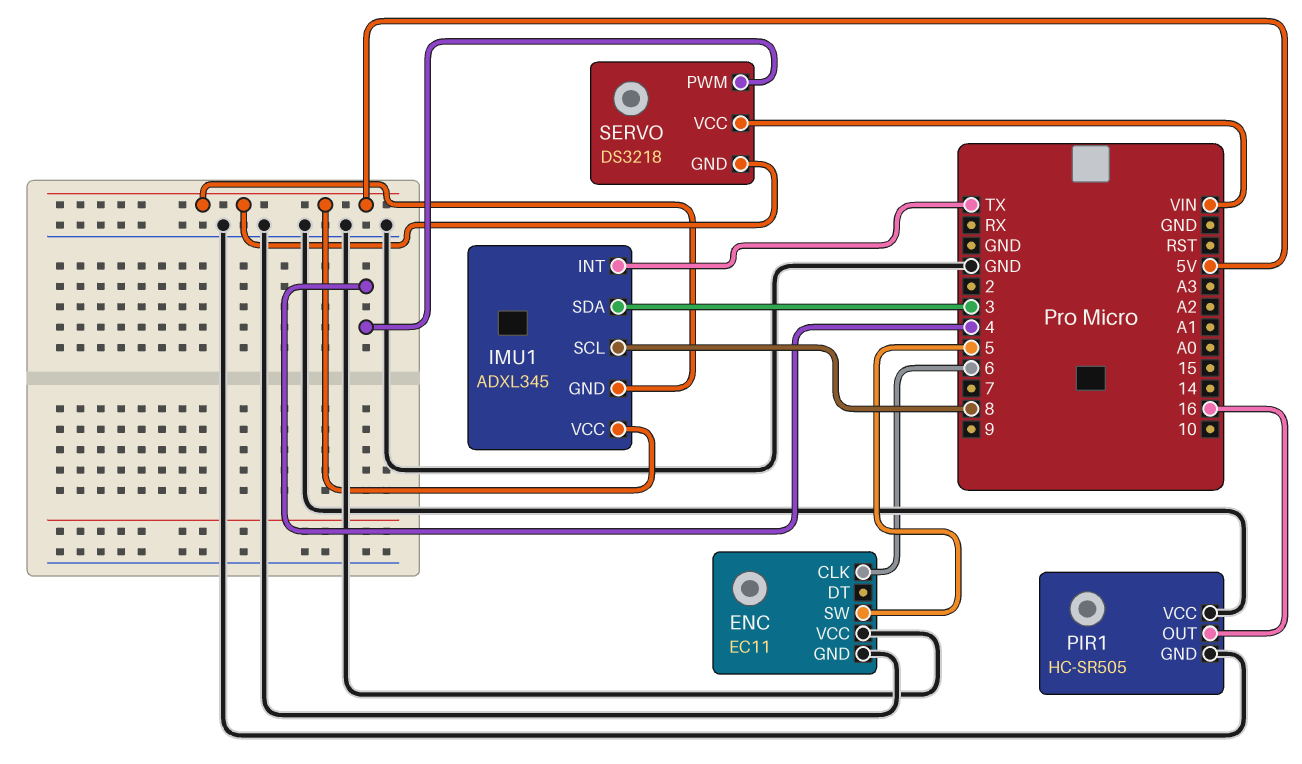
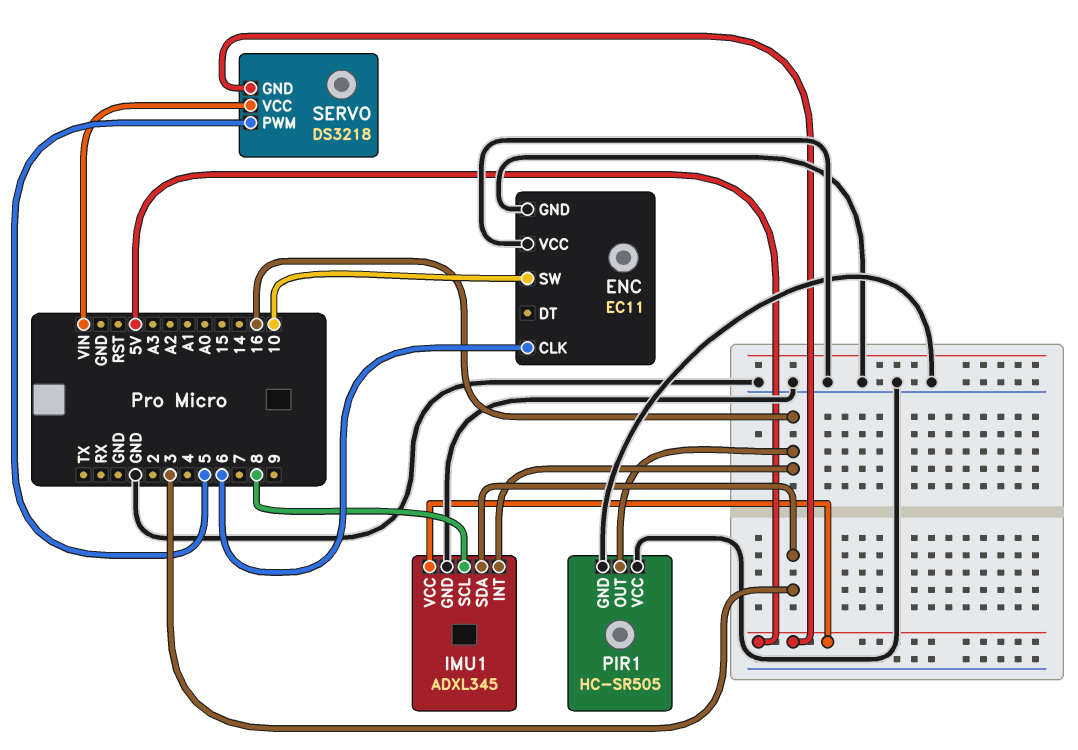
ENC pin SW: 5 -> 10
IMU1 pin GND: 5V -> GND
IMU1 pin INT: TX -> 16
SERVO pin PWM: 4 -> 5

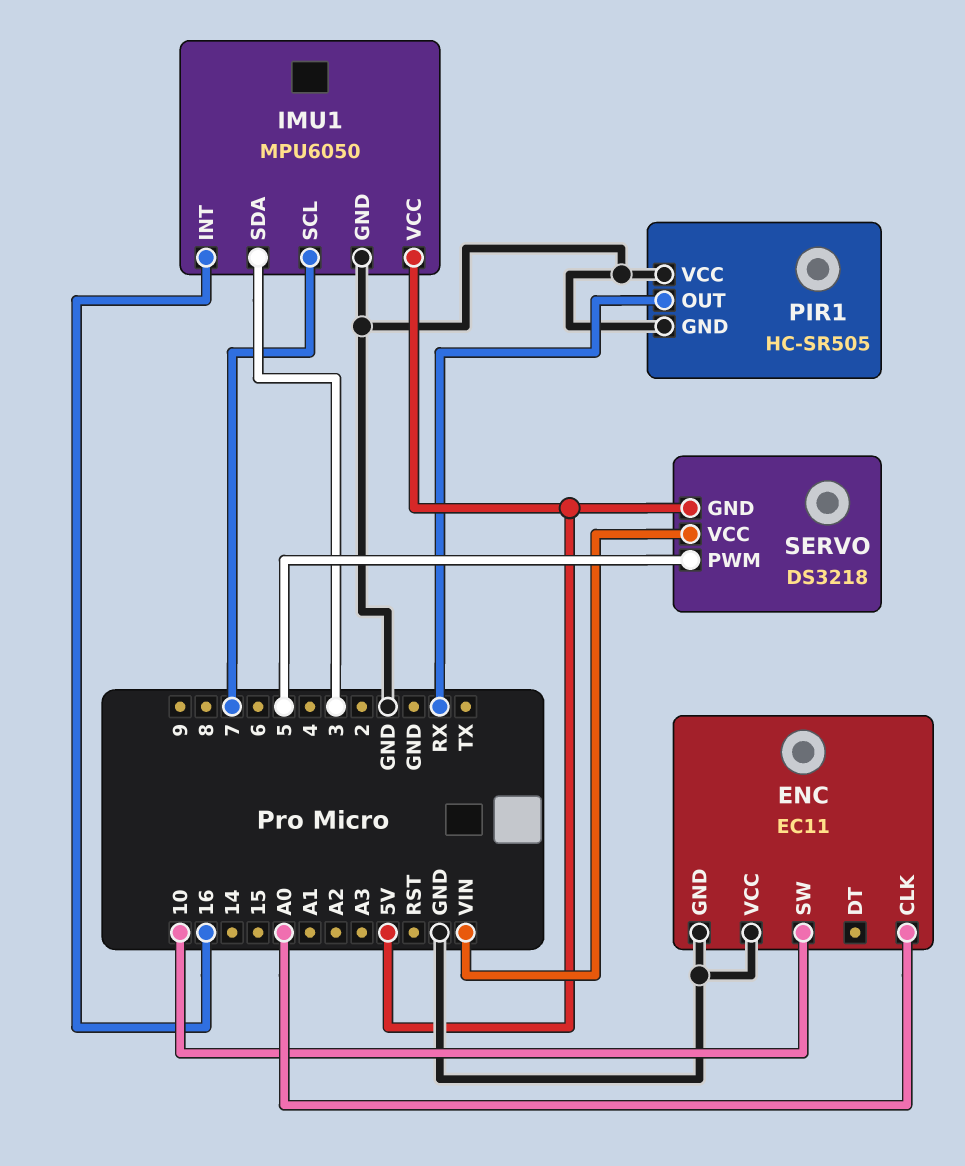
ENC pin CLK: 6 -> A0
IMU1: ADXL345 -> MPU6050
IMU1 pin SCL: 8 -> 7
PIR1 pin OUT: 16 -> RX

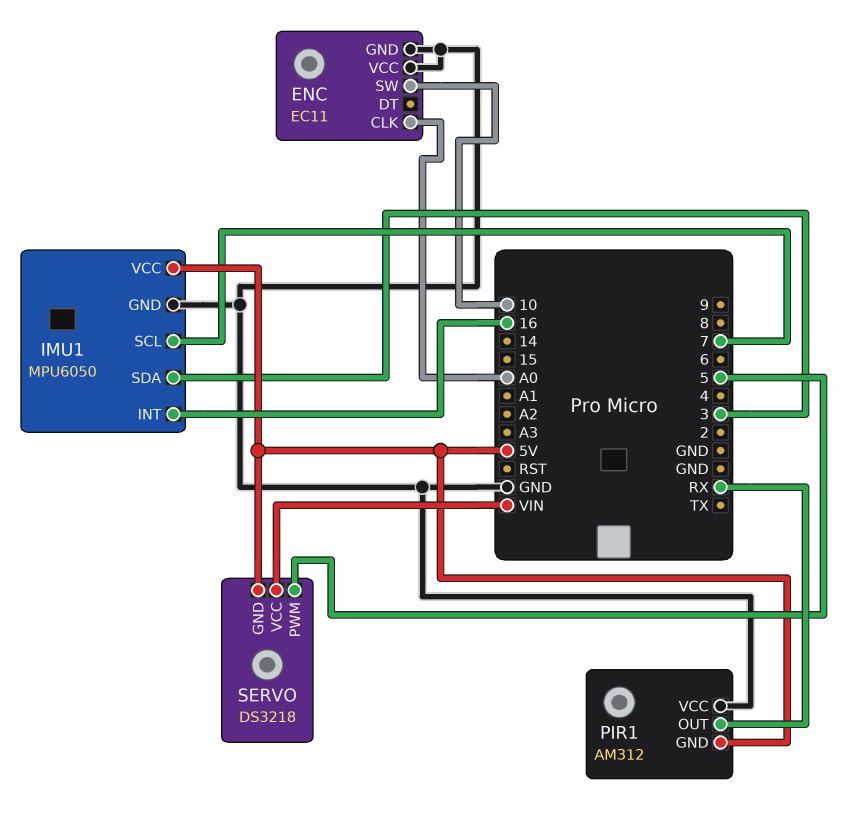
PIR1: HC-SR505 -> AM312
PIR1 pin GND: GND -> 5V

